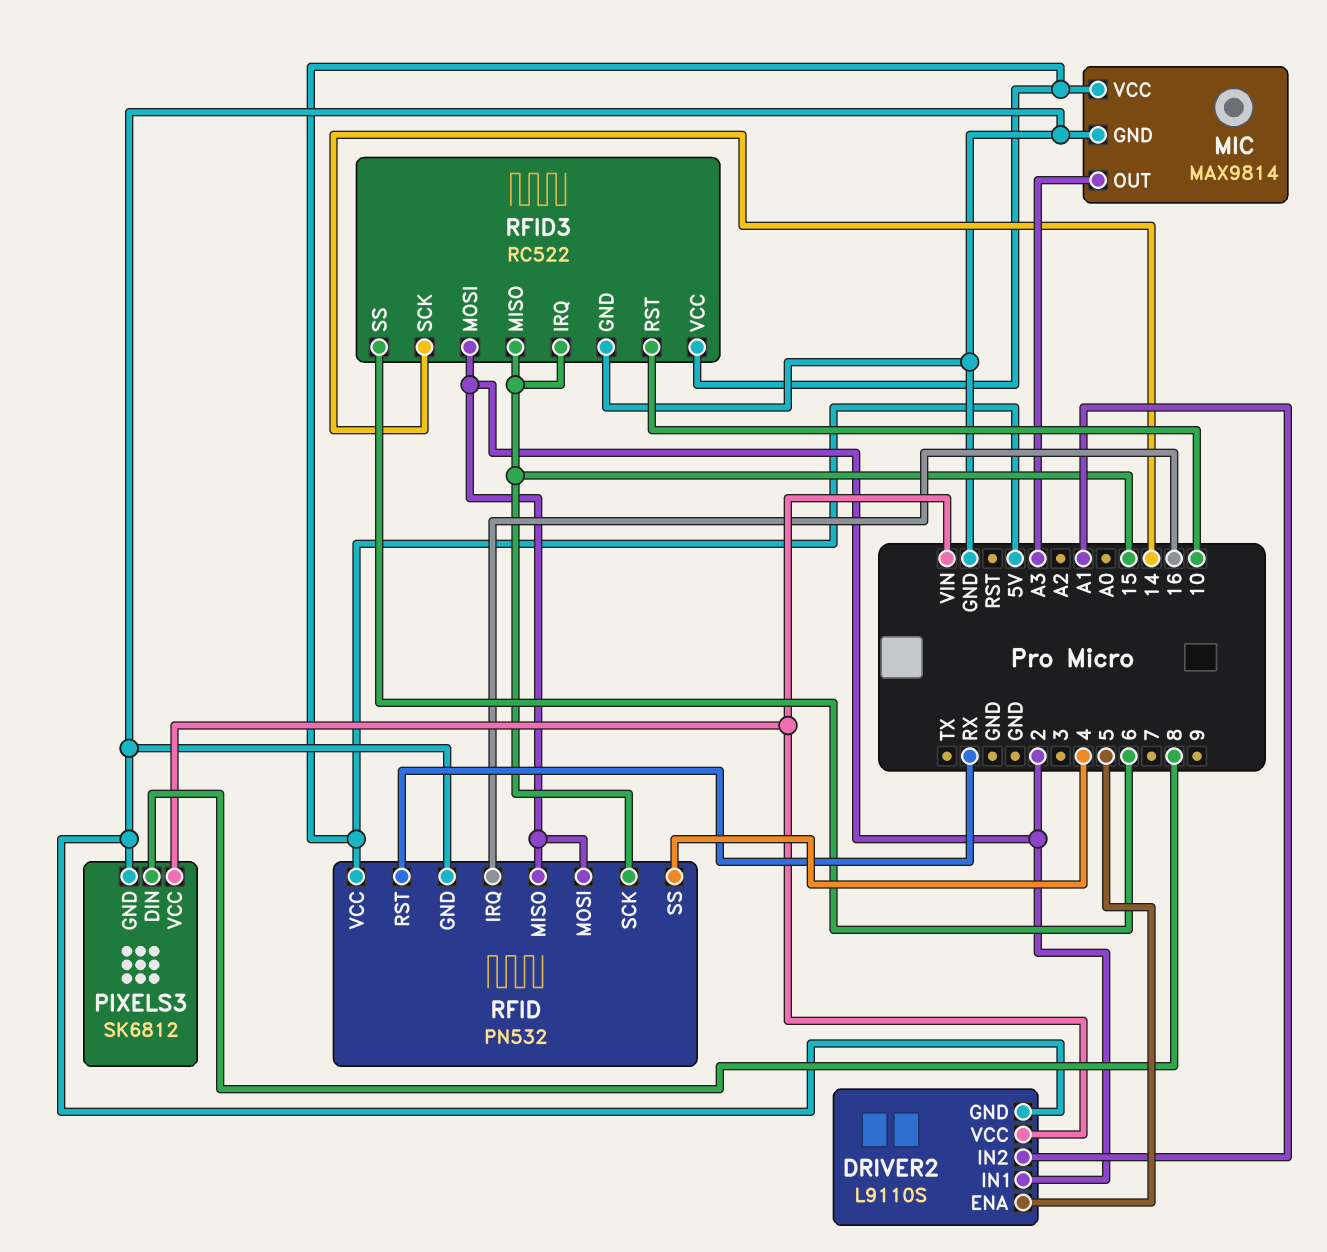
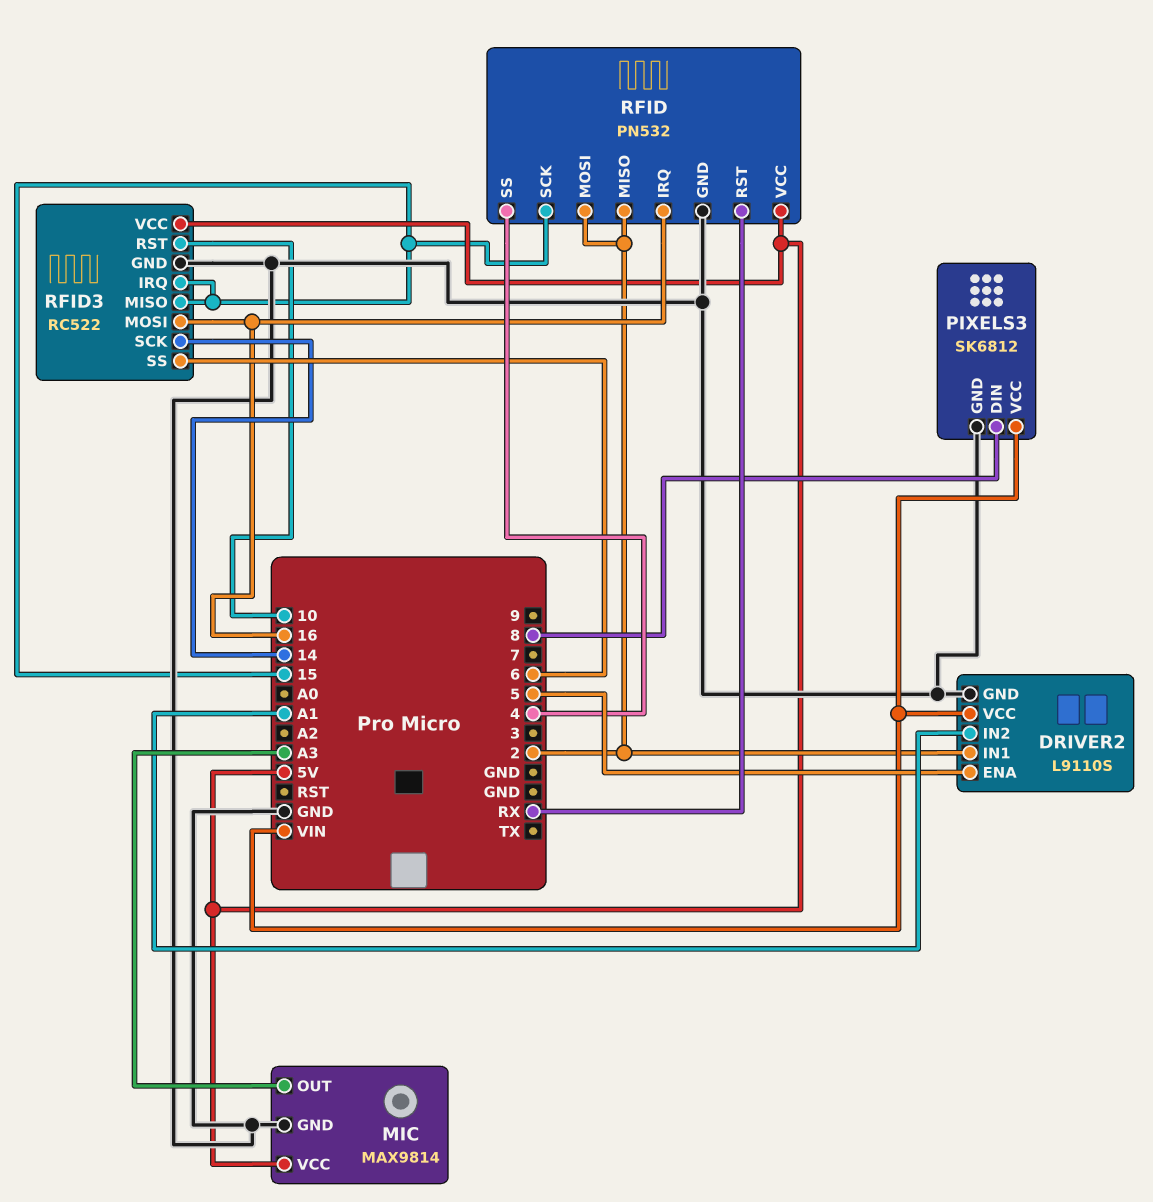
RFID3 pin MOSI: 2 -> 16

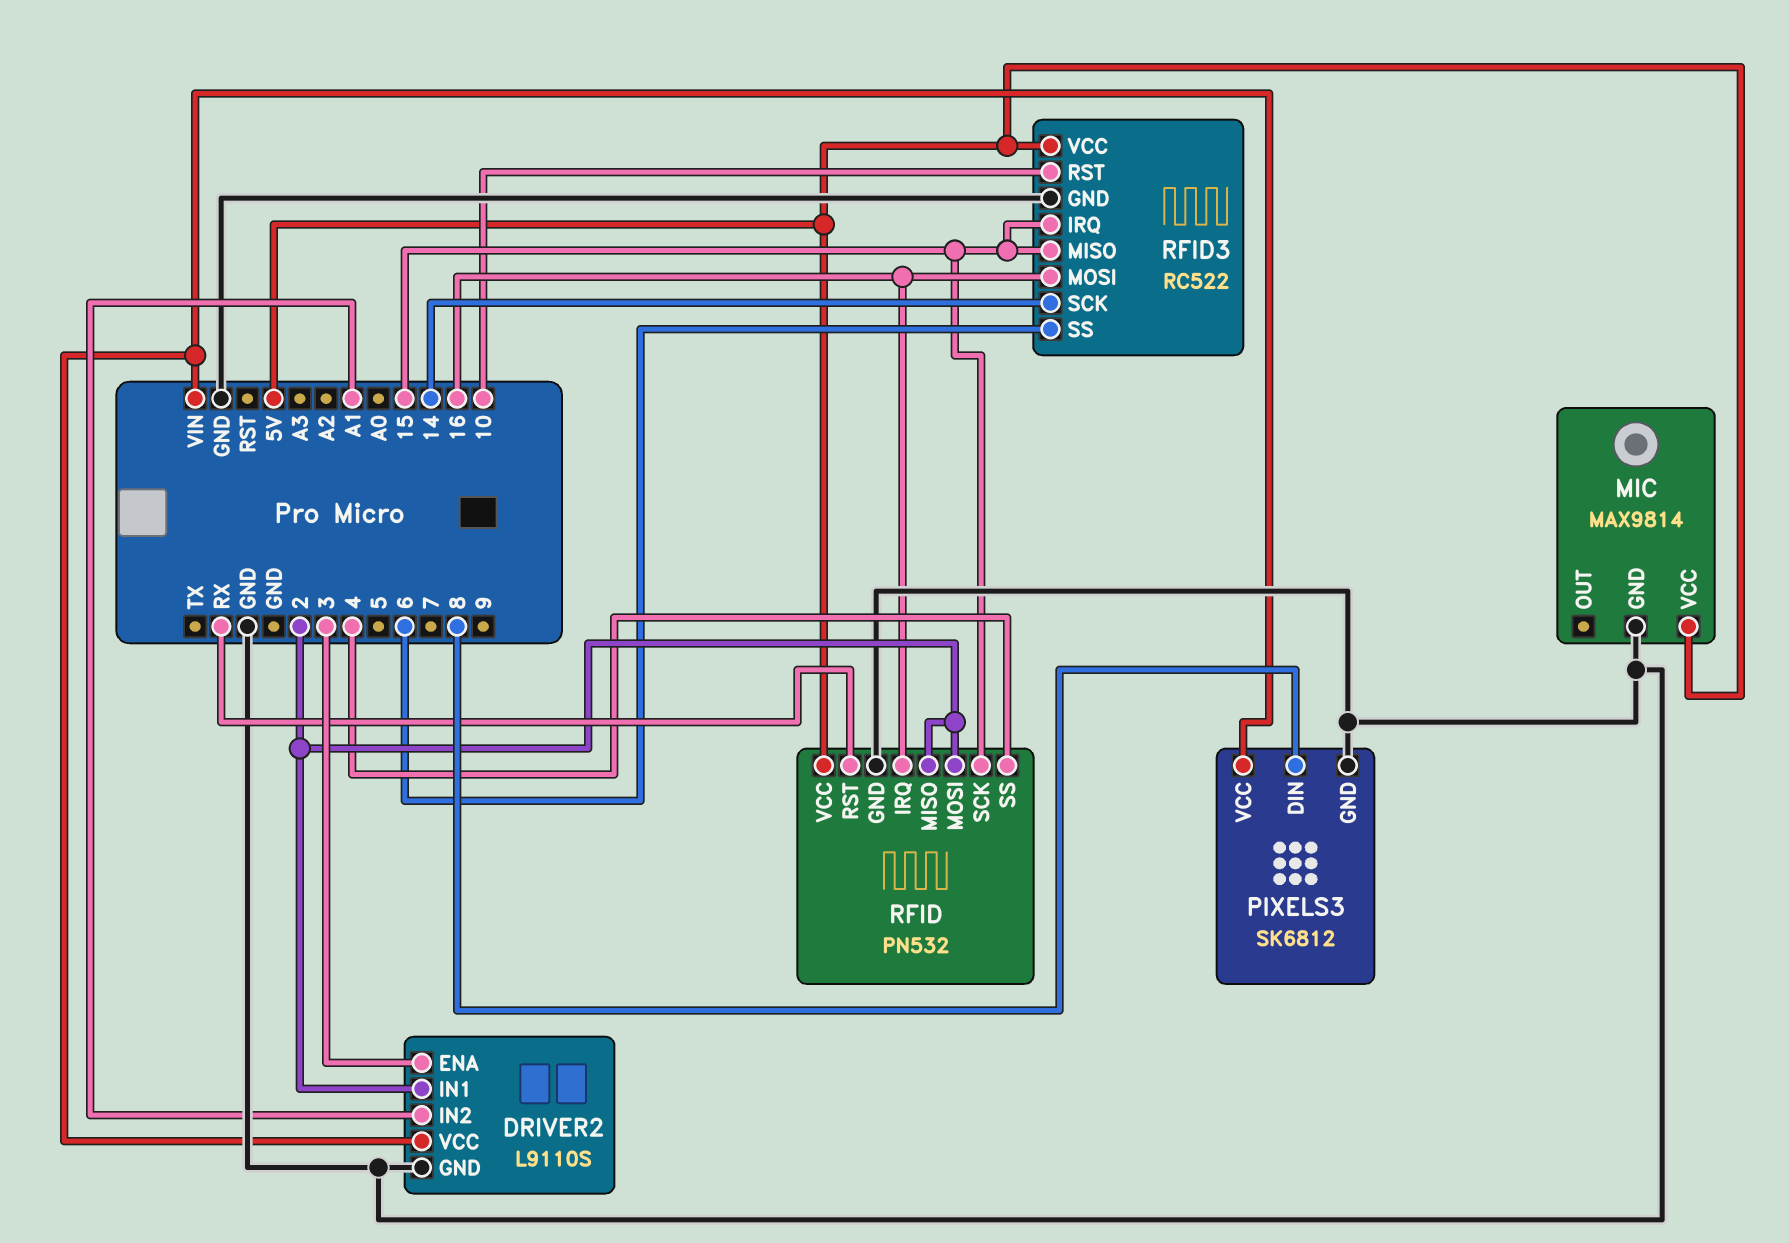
DRIVER2 pin ENA: 5 -> 3
MIC pin OUT: A3 -> none

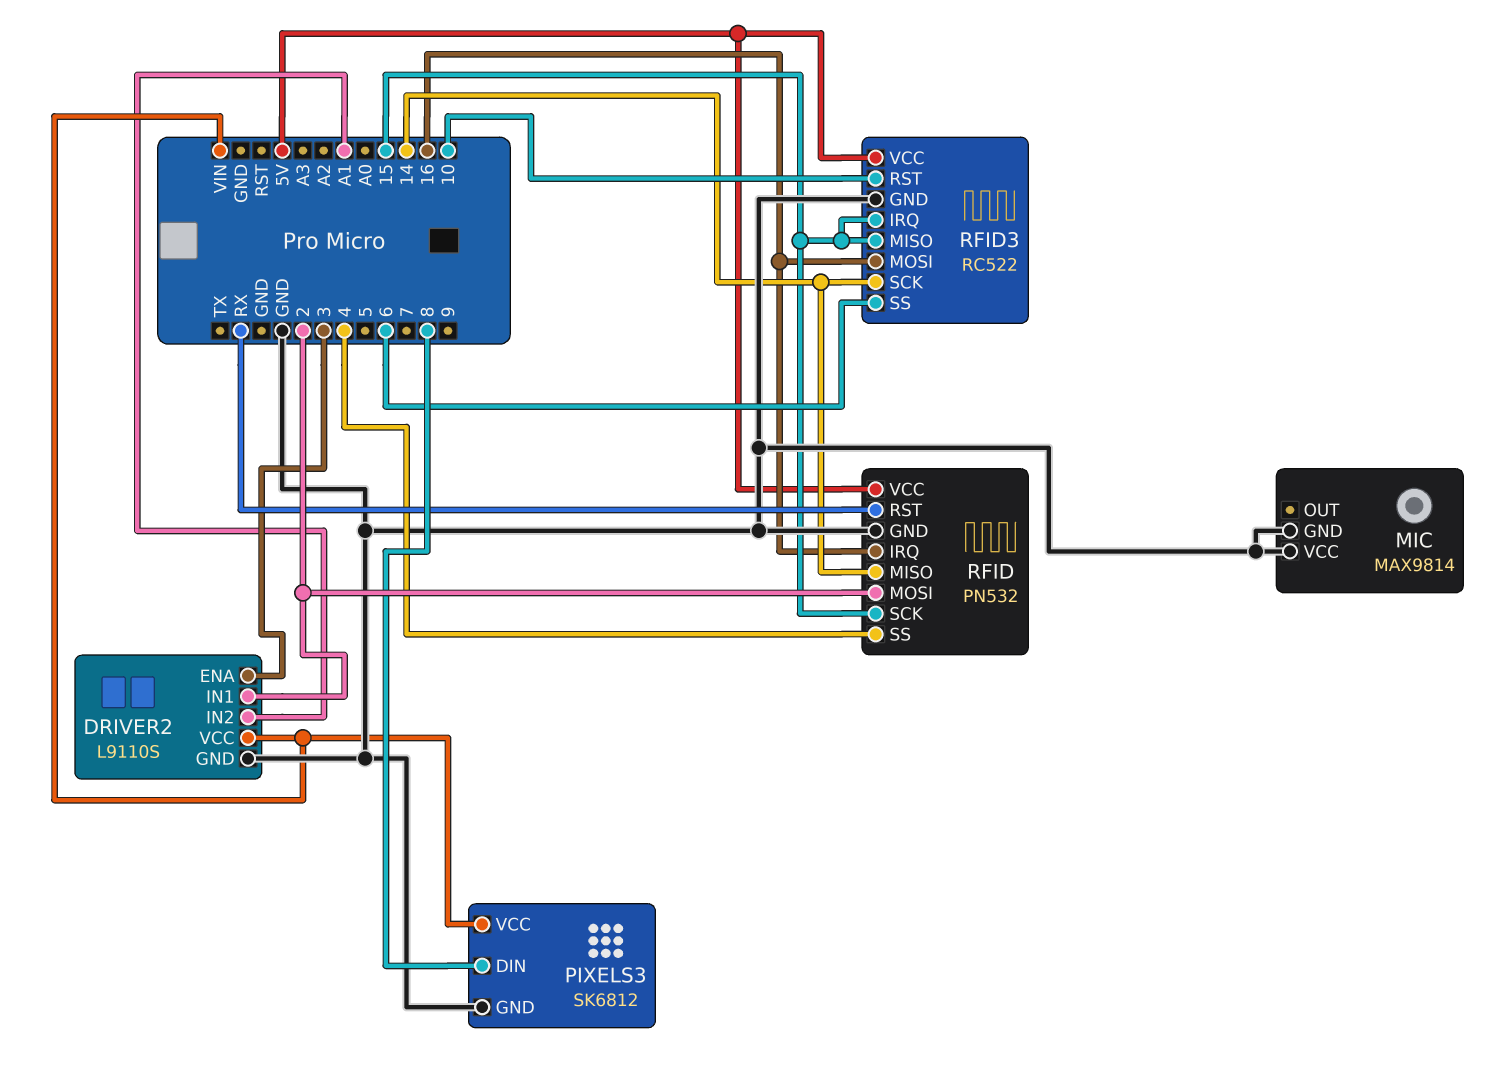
MIC pin VCC: 5V -> GND
RFID pin MISO: 2 -> 14

